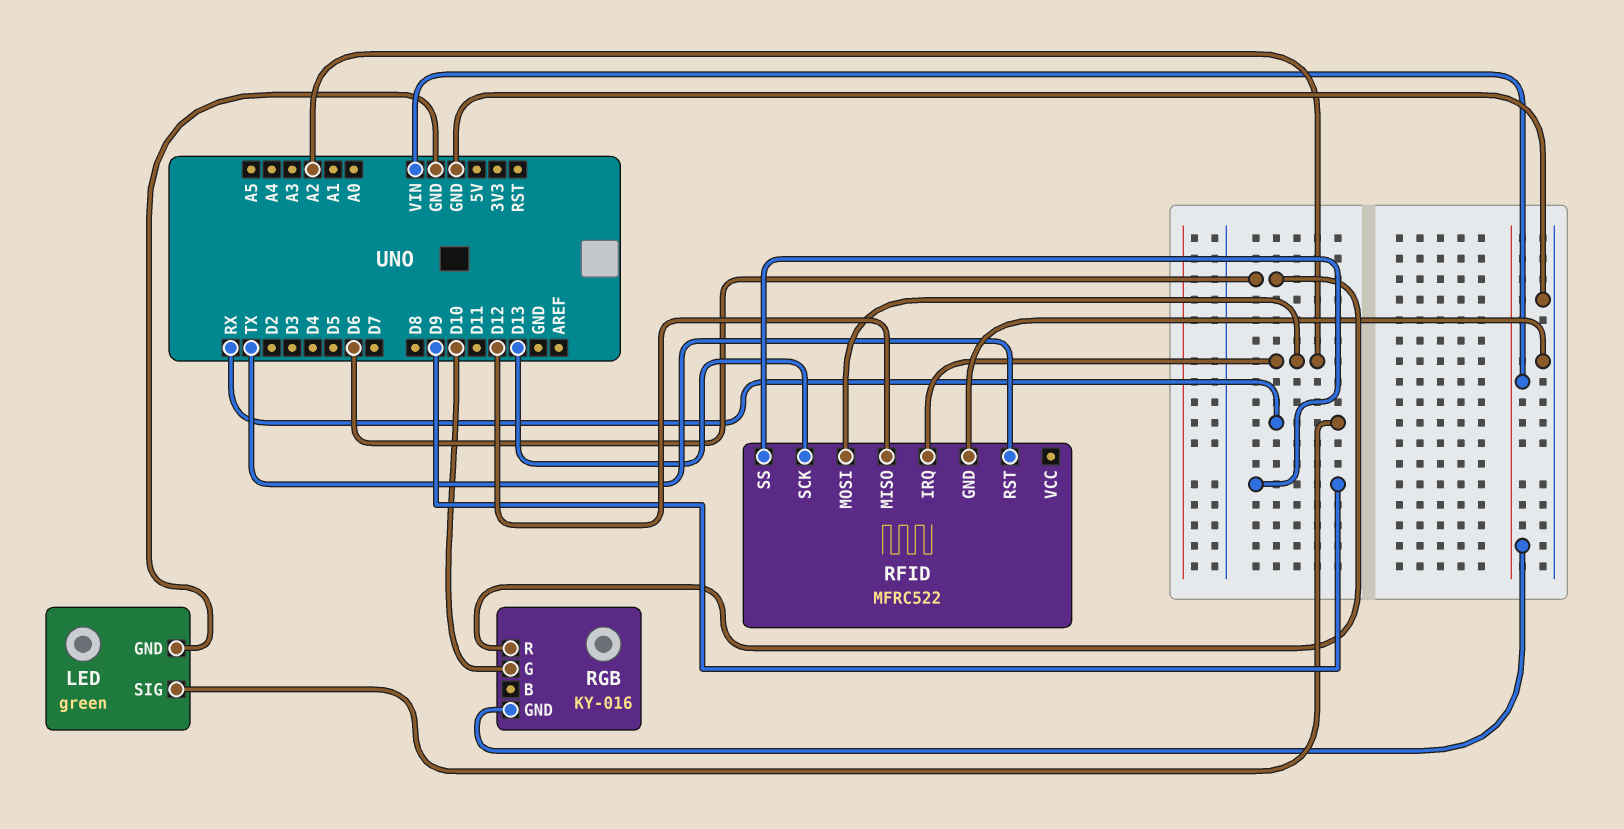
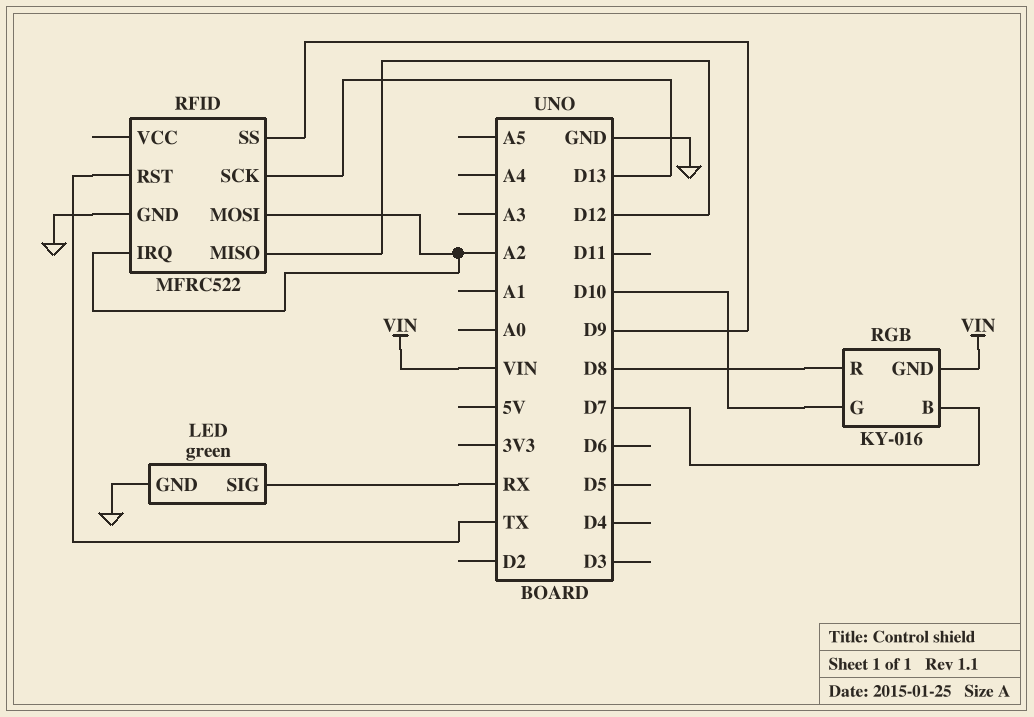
RGB pin B: none -> D7
RGB pin R: D6 -> D8

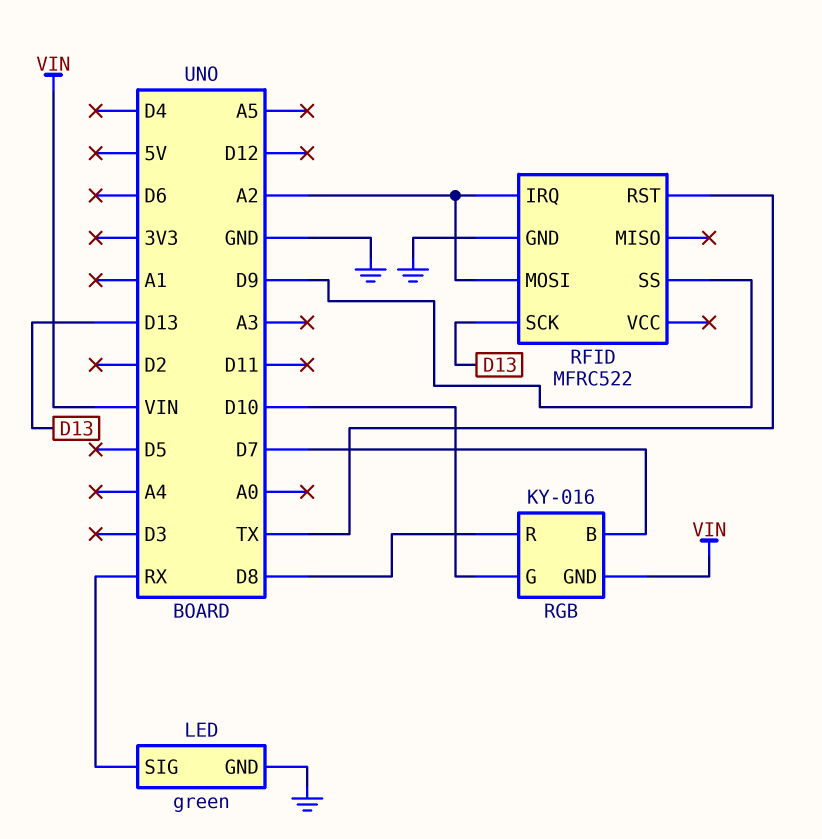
RFID pin MISO: D12 -> none

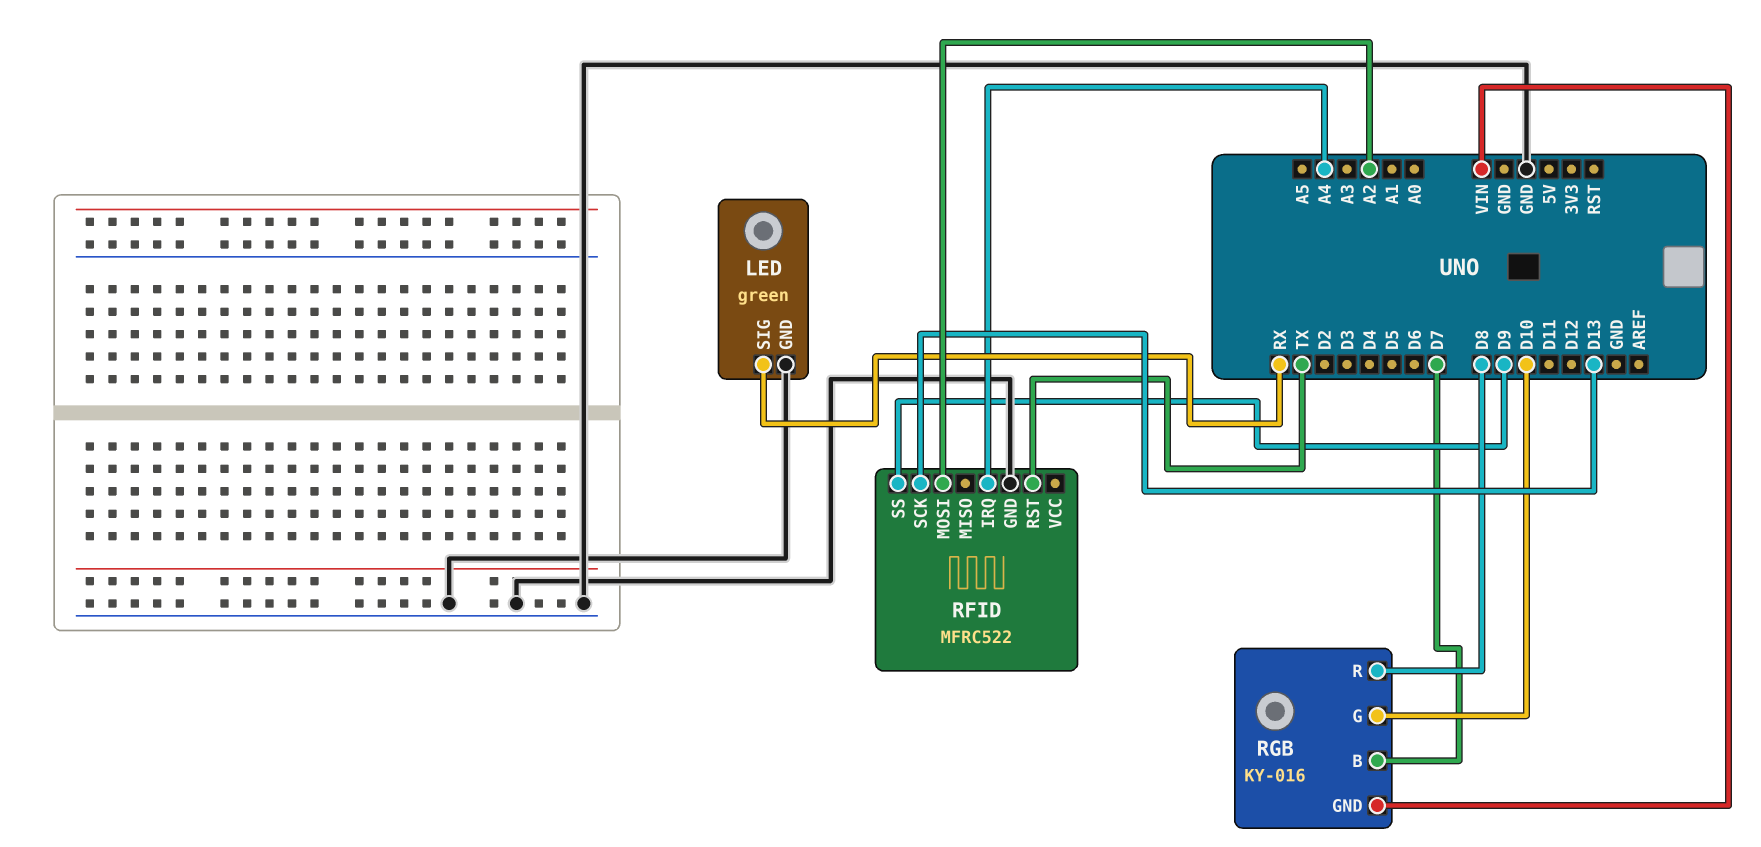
RFID pin IRQ: A2 -> A4

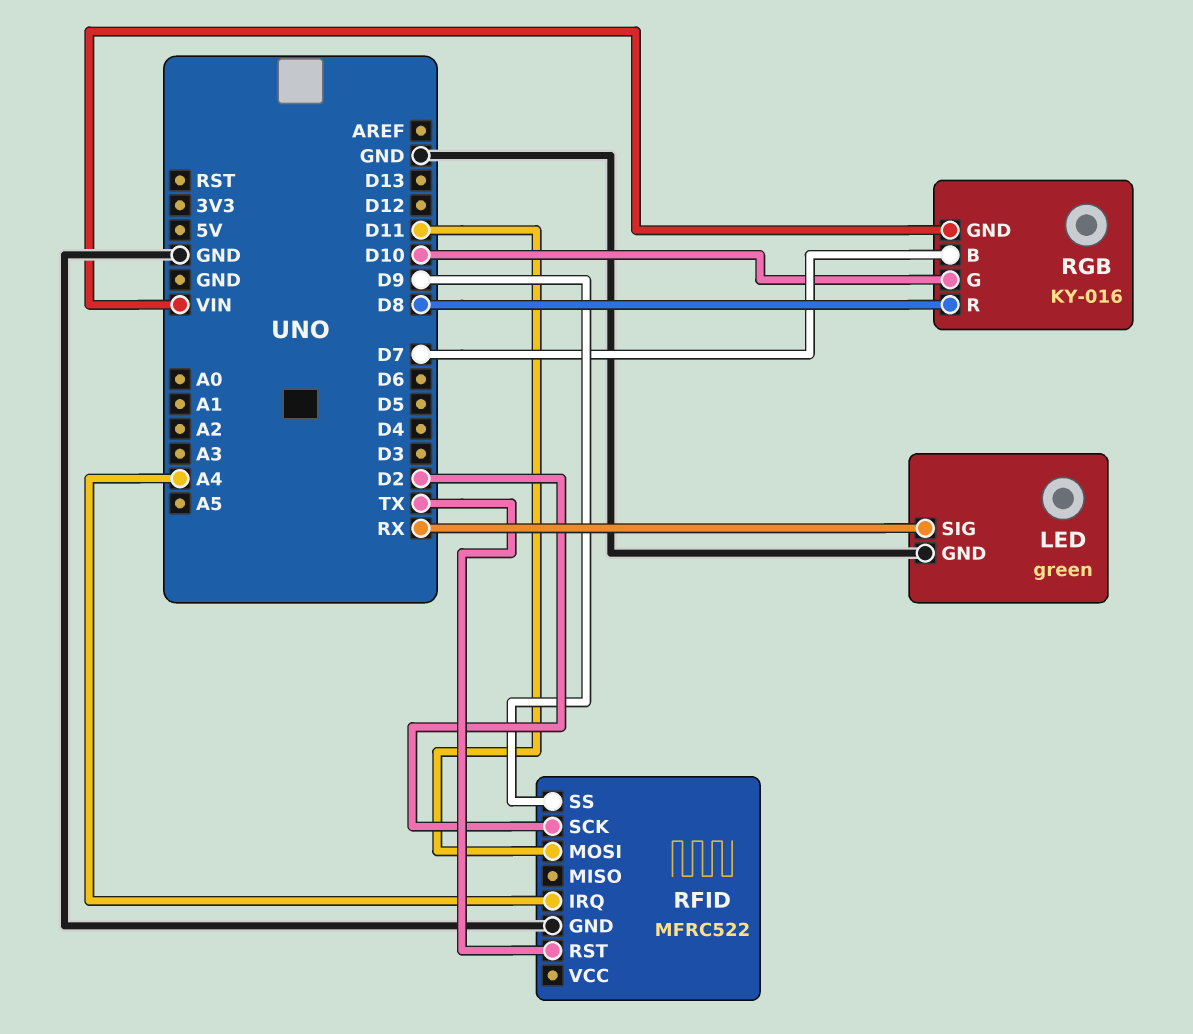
RFID pin MOSI: A2 -> D11
RFID pin SCK: D13 -> D2

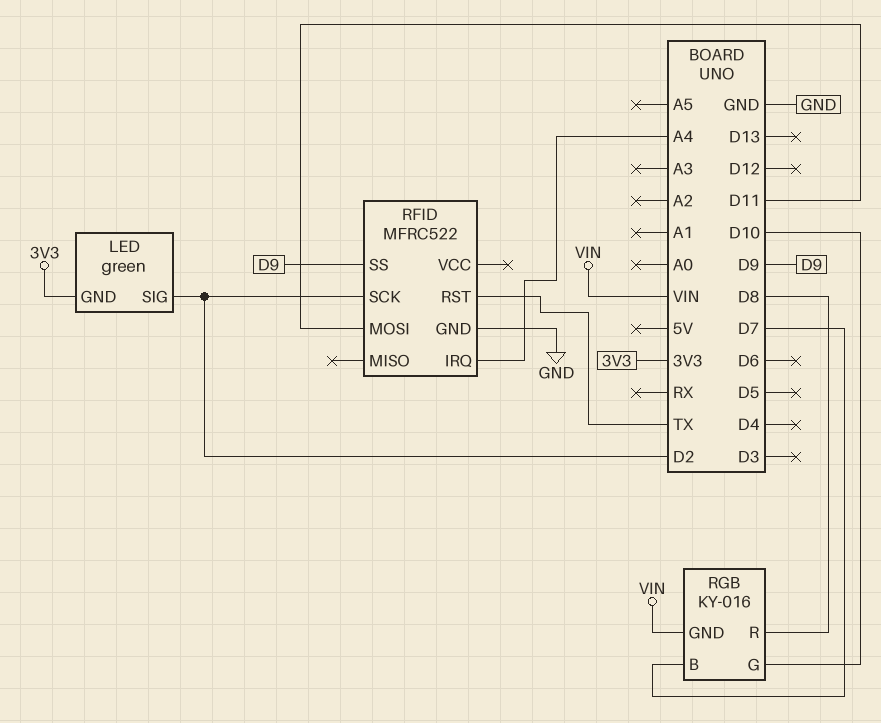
LED pin GND: GND -> 3V3
LED pin SIG: RX -> D2

